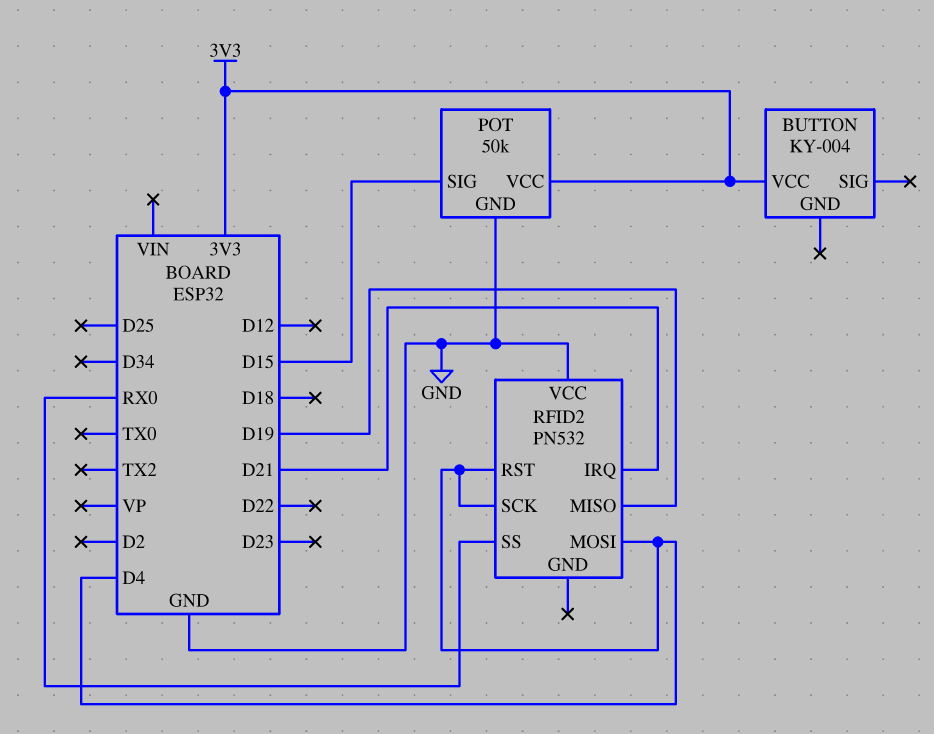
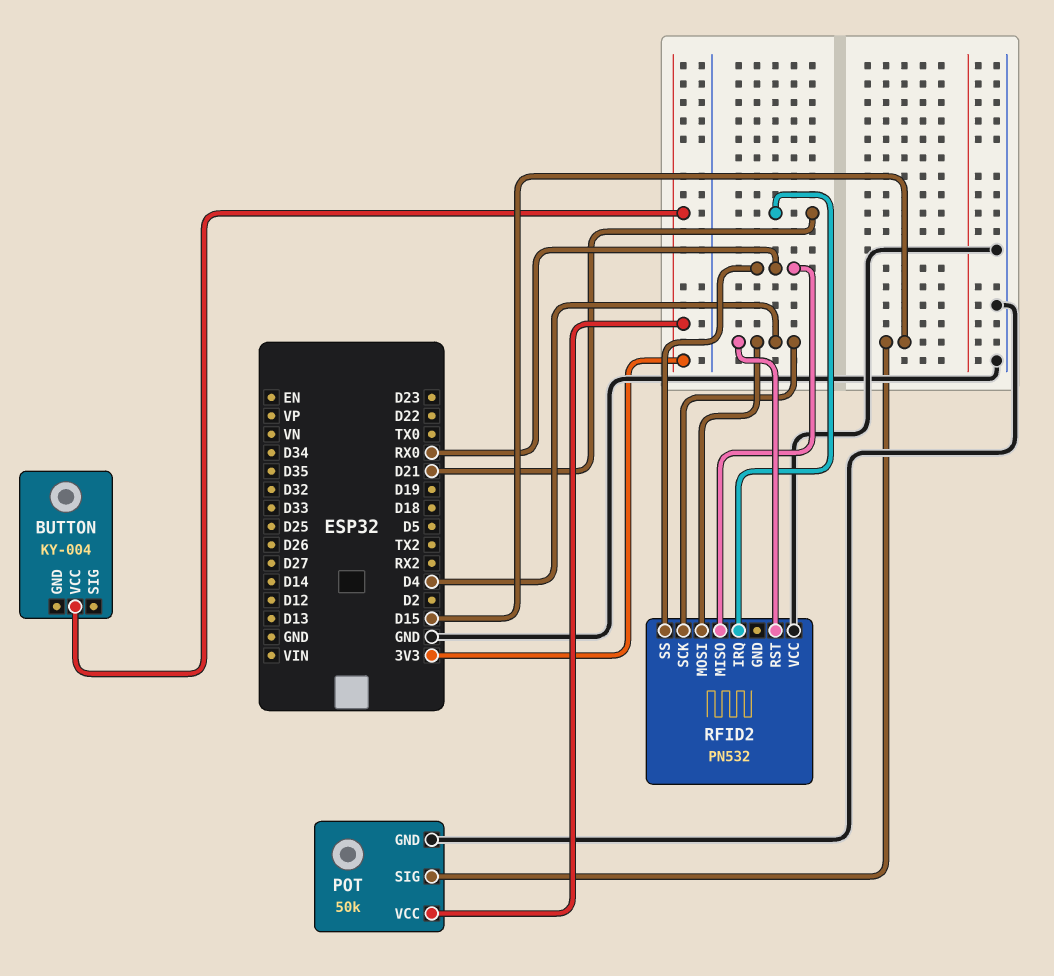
RFID2 pin MISO: D19 -> RX0

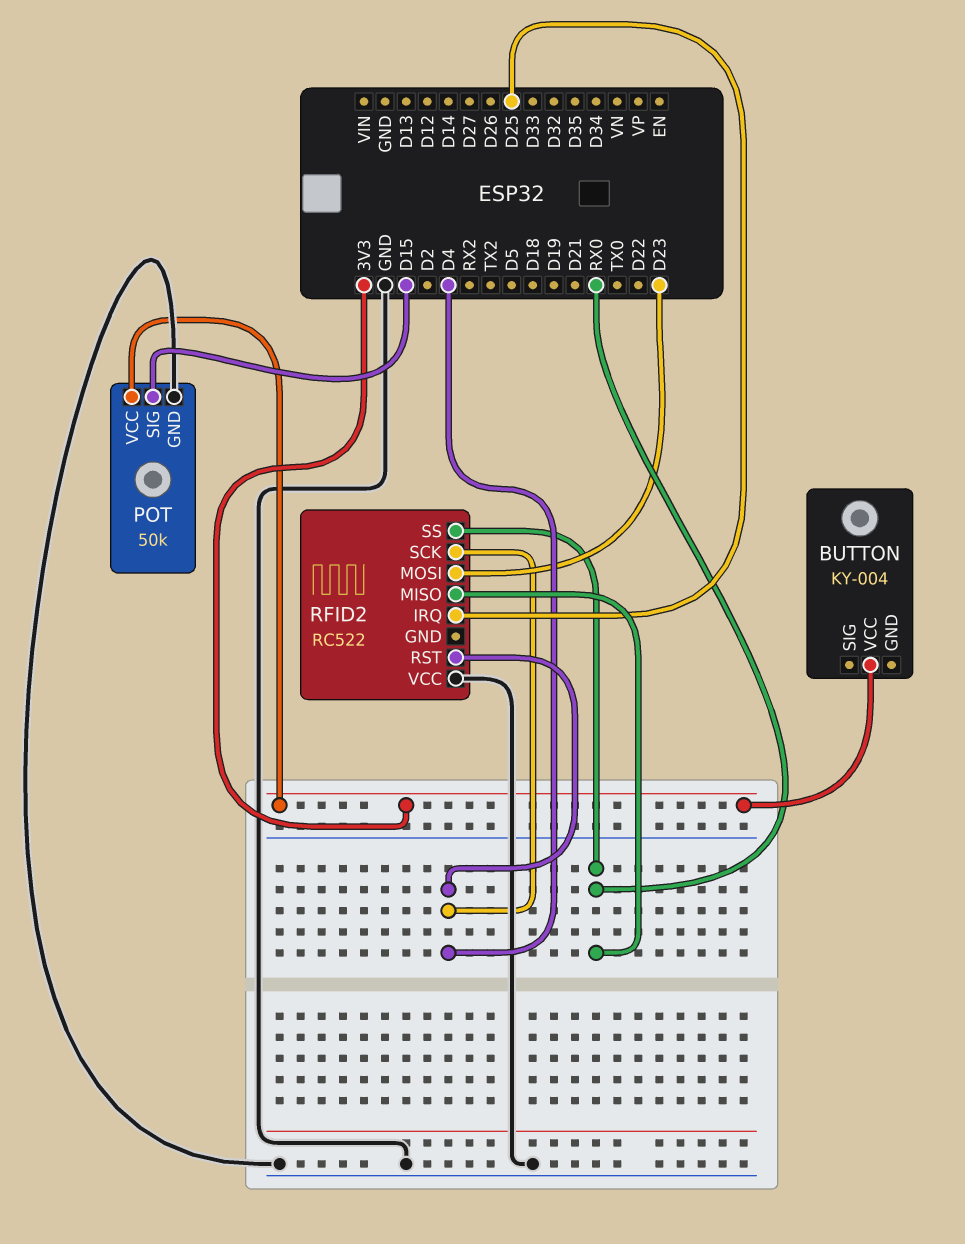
RFID2: PN532 -> RC522
RFID2 pin IRQ: D21 -> D25
RFID2 pin MOSI: D4 -> D23

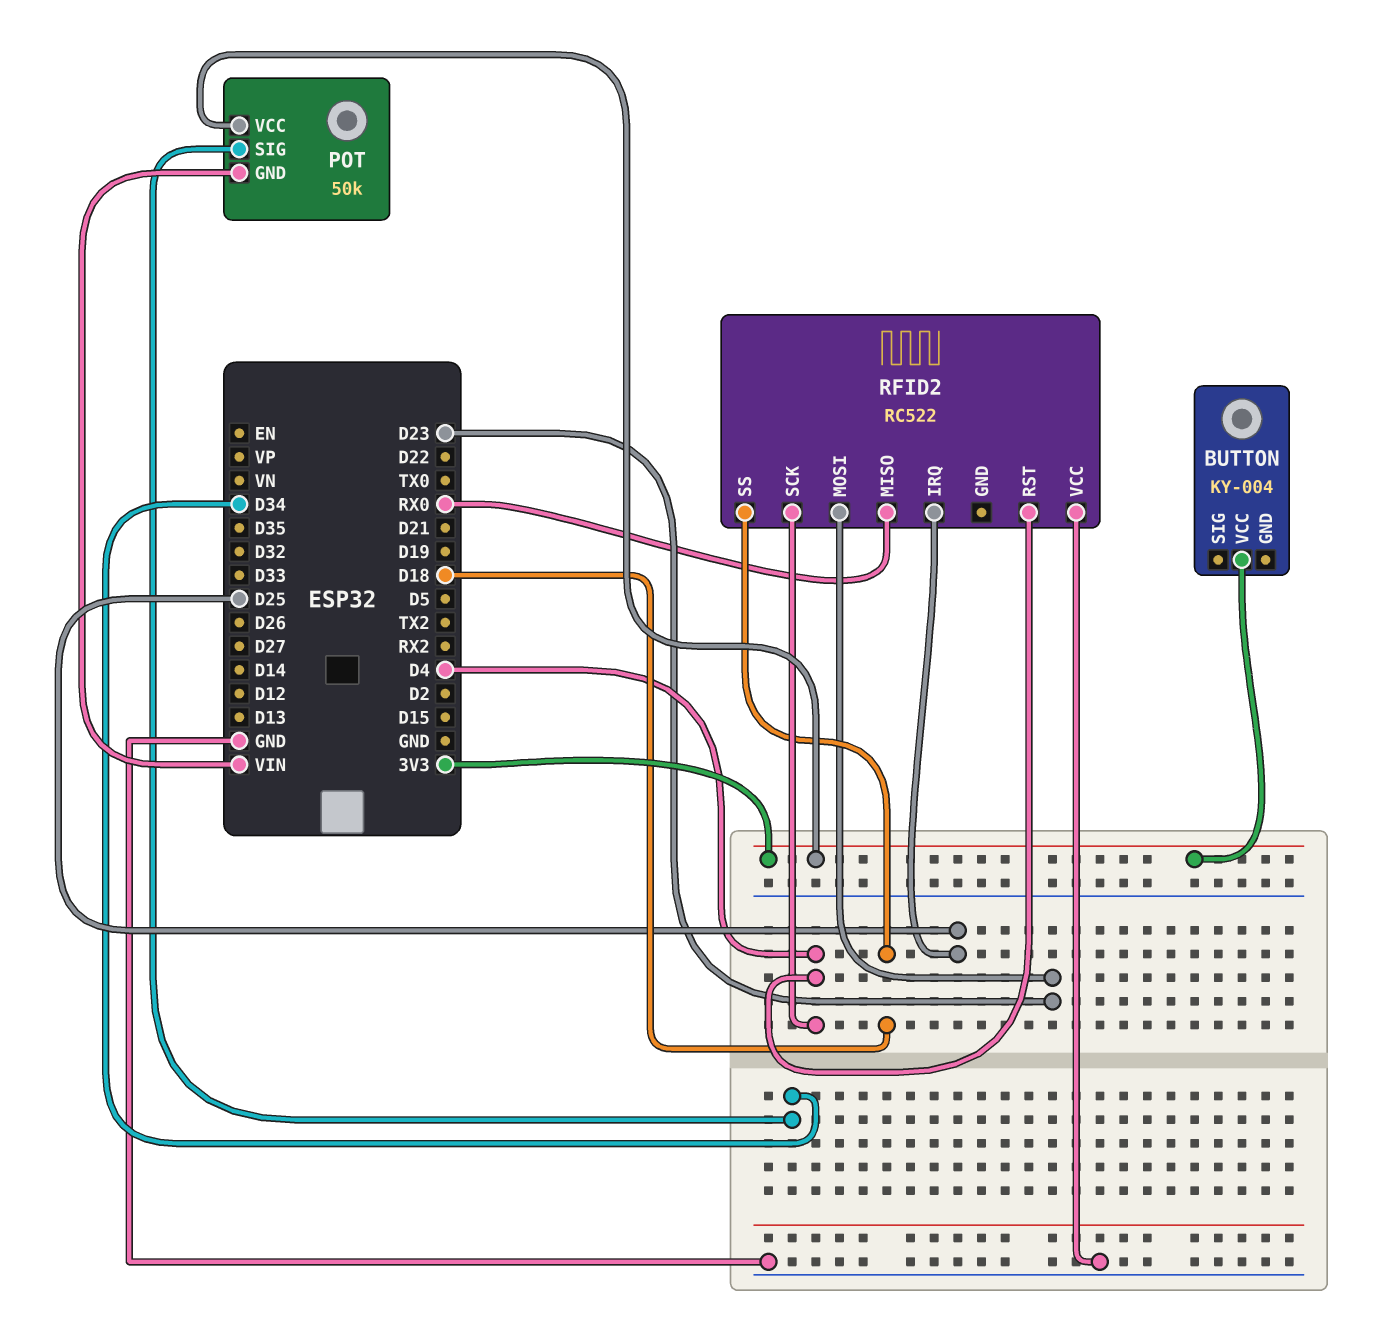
POT pin GND: GND -> VIN
POT pin SIG: D15 -> D34
RFID2 pin SS: RX0 -> D18

